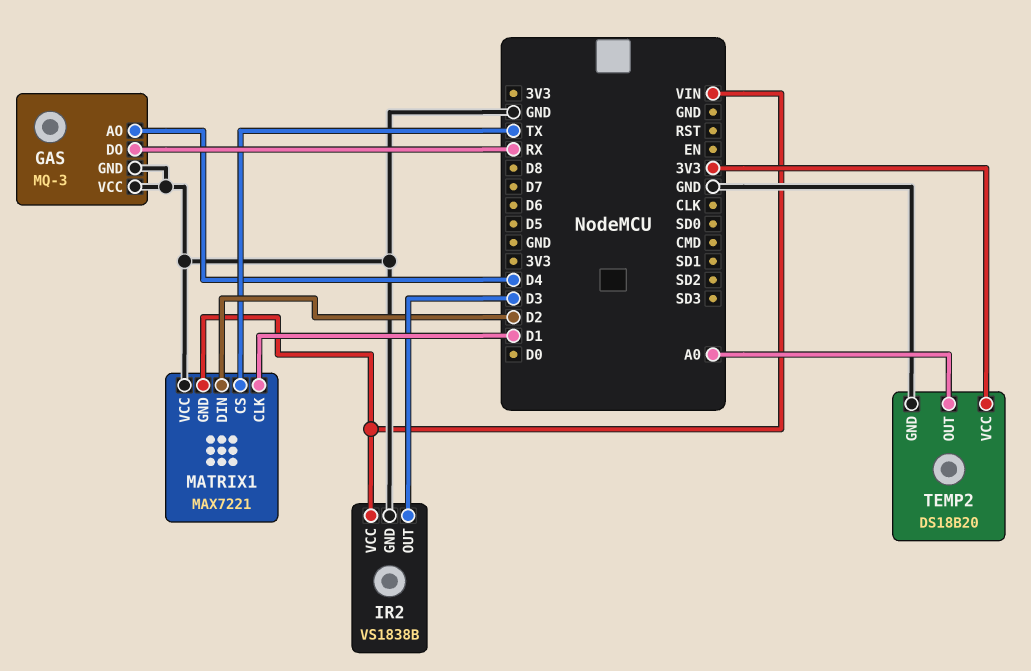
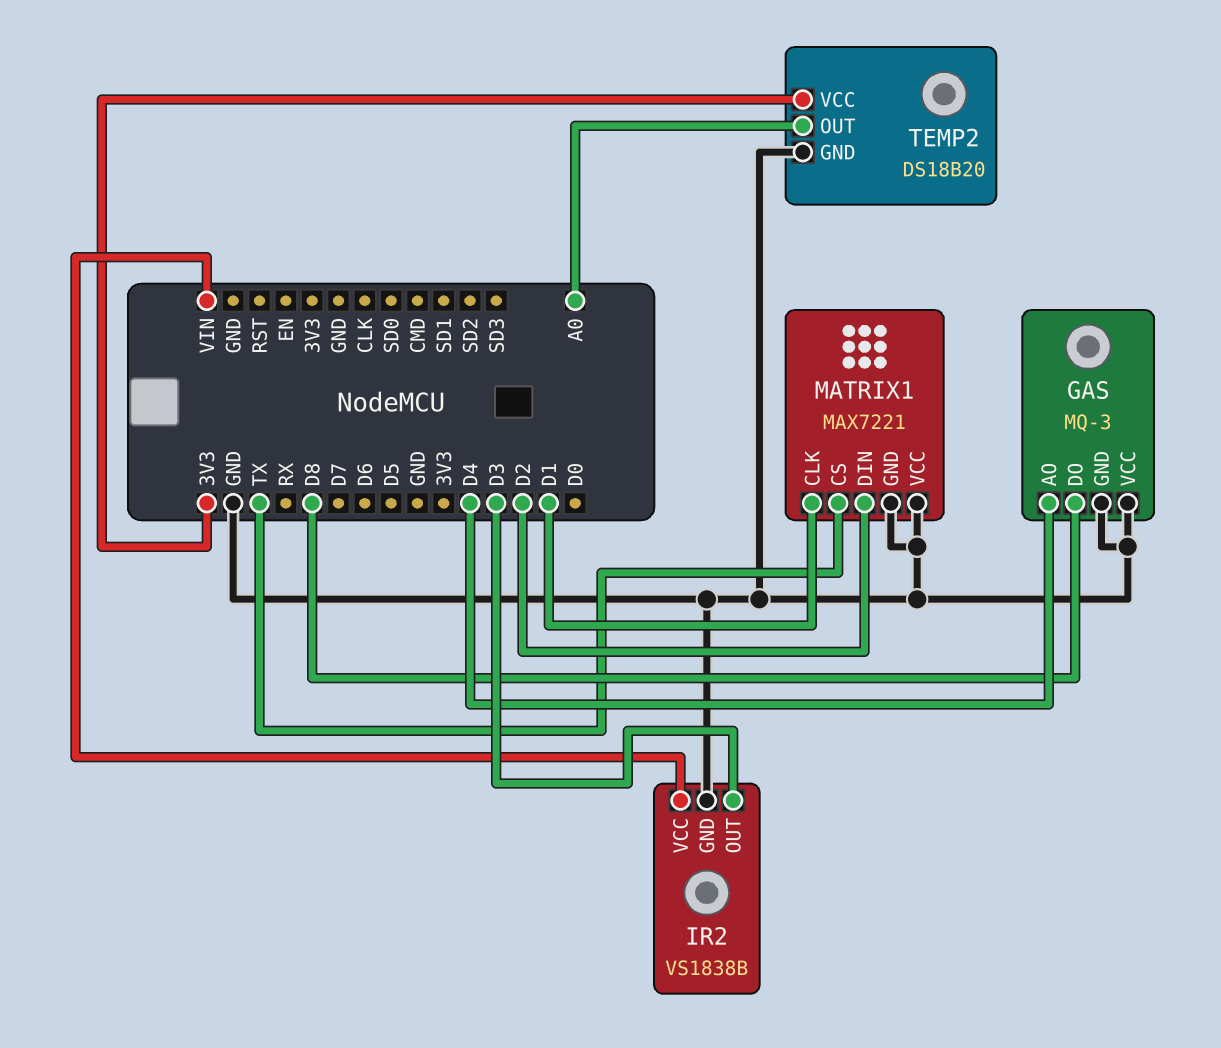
GAS pin DO: RX -> D8
MATRIX1 pin GND: VIN -> GND

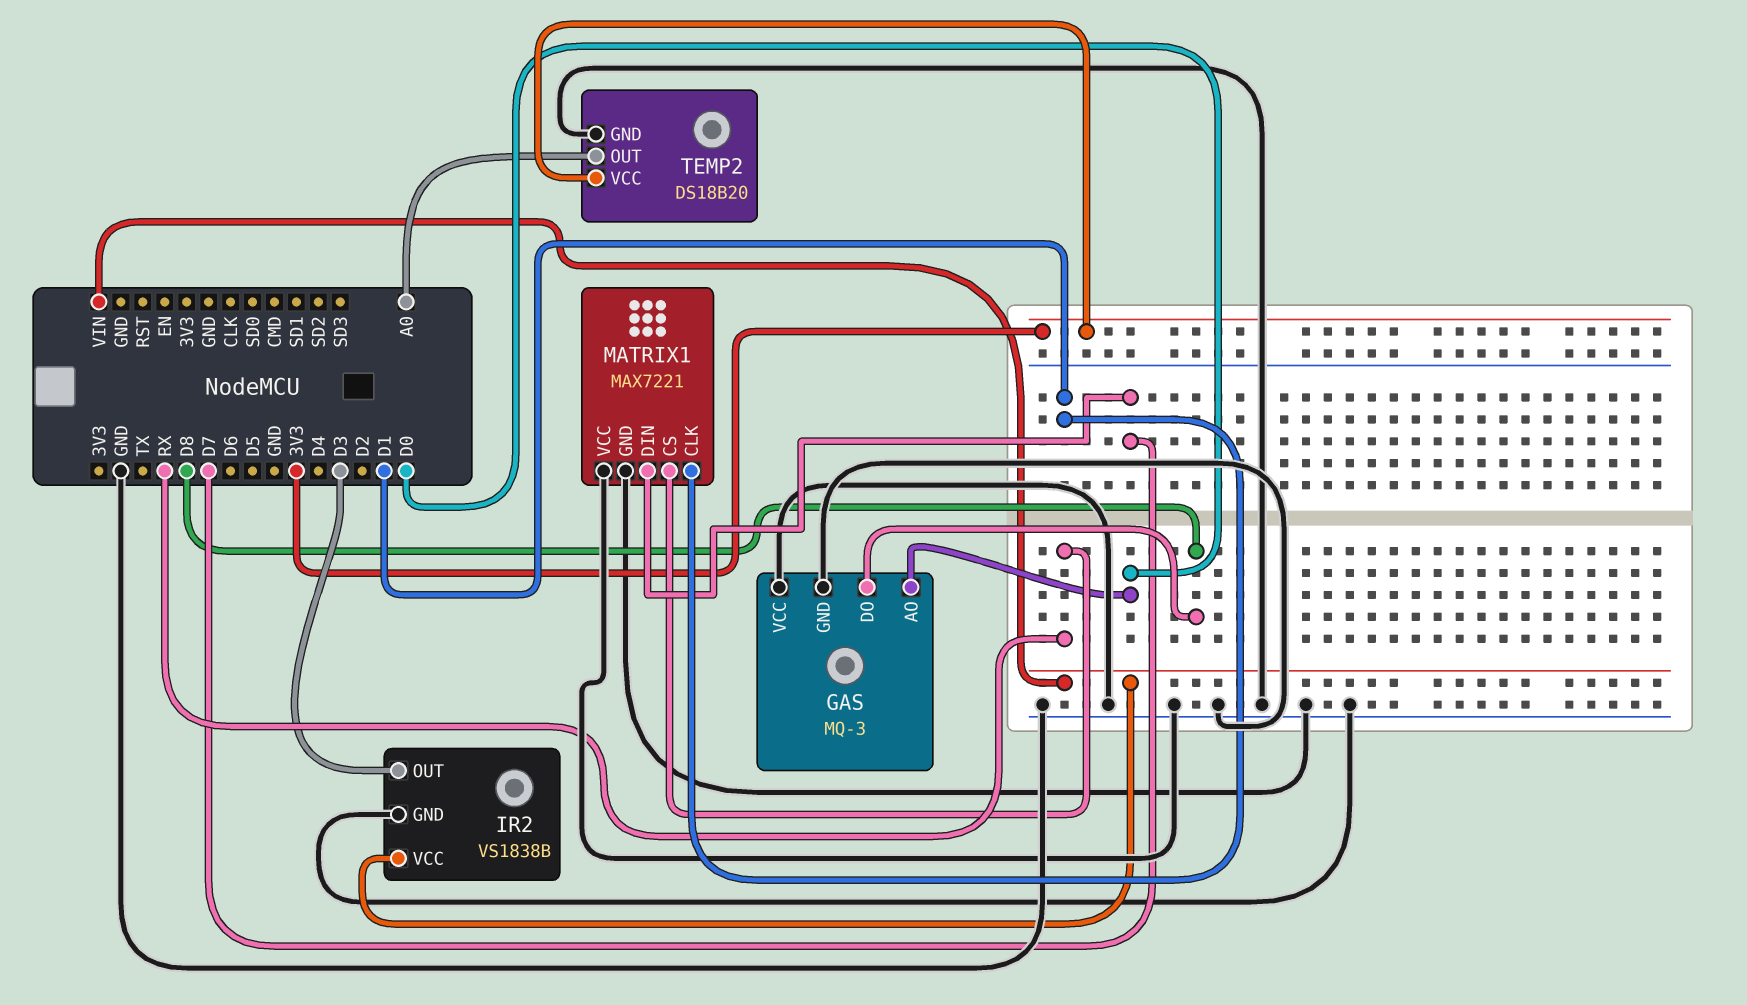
GAS pin AO: D4 -> D0
MATRIX1 pin CS: TX -> RX
MATRIX1 pin DIN: D2 -> D7

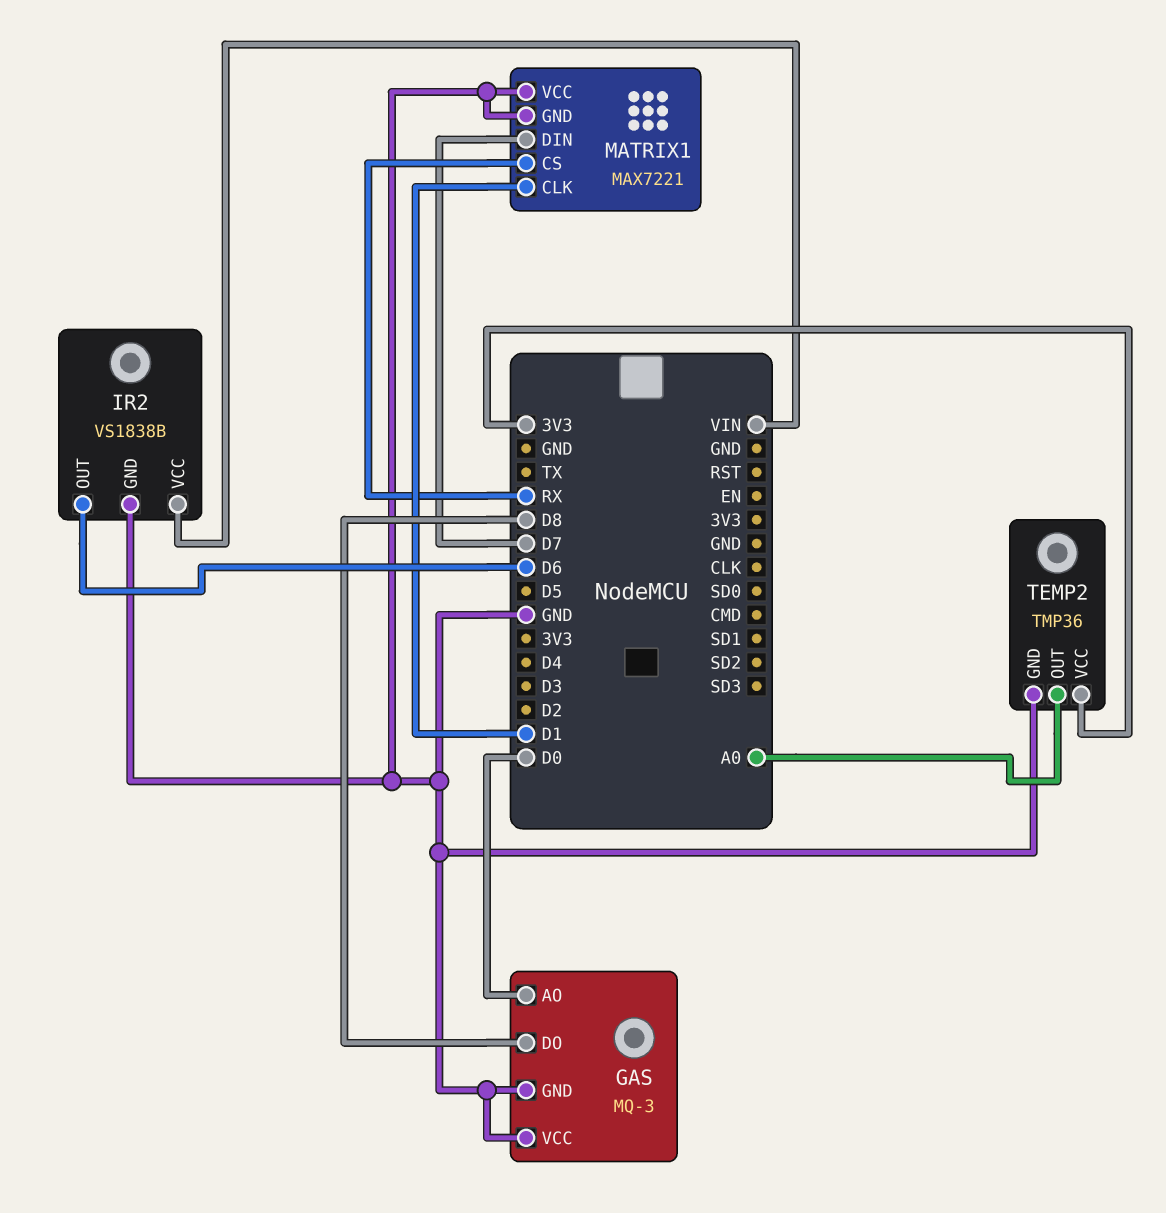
IR2 pin OUT: D3 -> D6
TEMP2: DS18B20 -> TMP36

